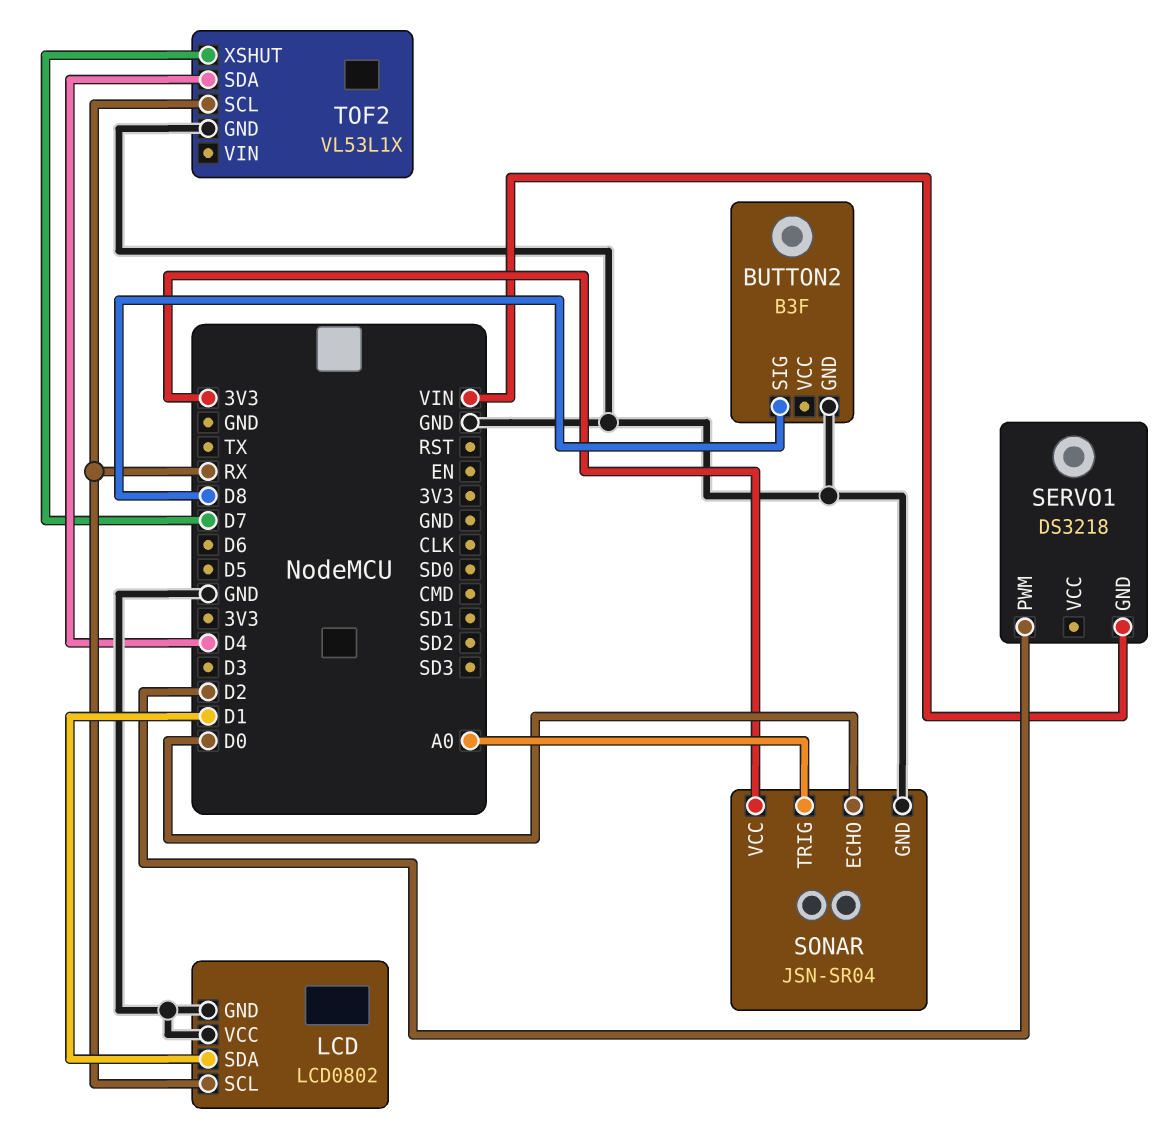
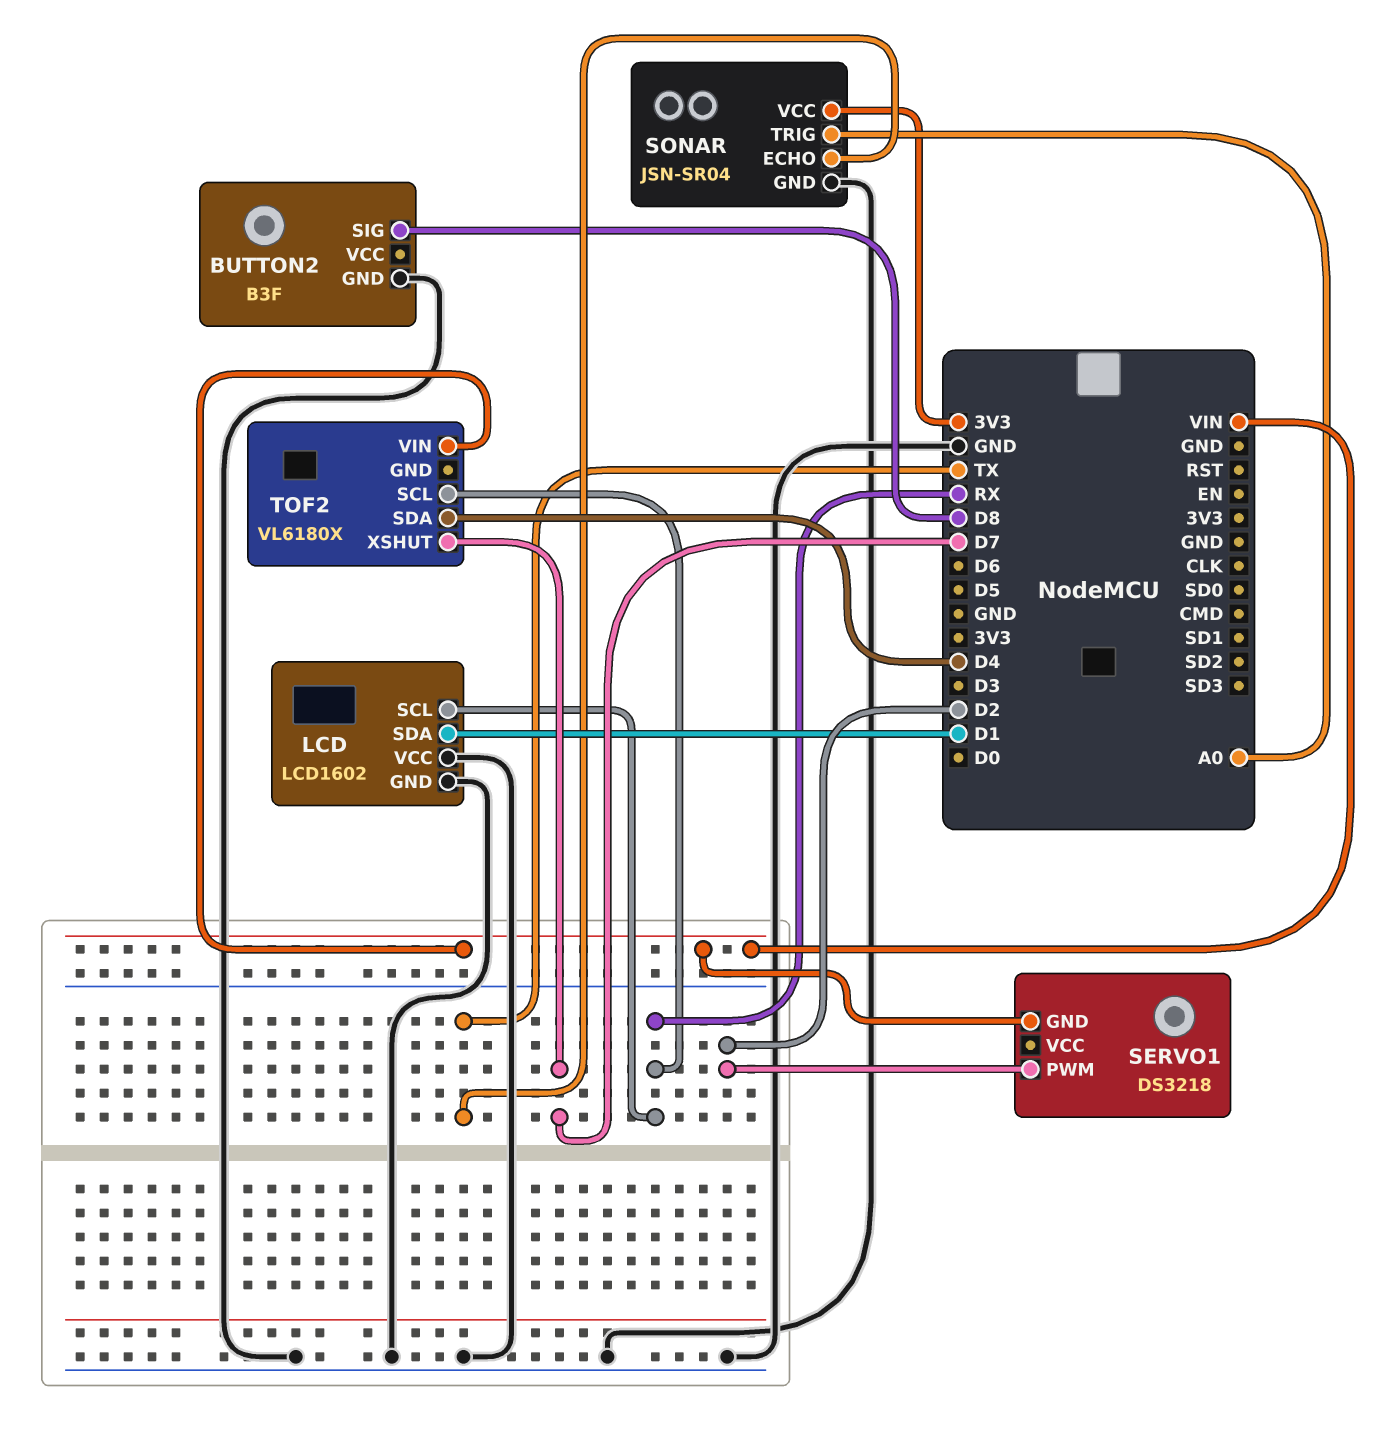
LCD: LCD0802 -> LCD1602
SONAR pin ECHO: D0 -> TX
TOF2: VL53L1X -> VL6180X
TOF2 pin GND: GND -> none
TOF2 pin VIN: none -> VIN

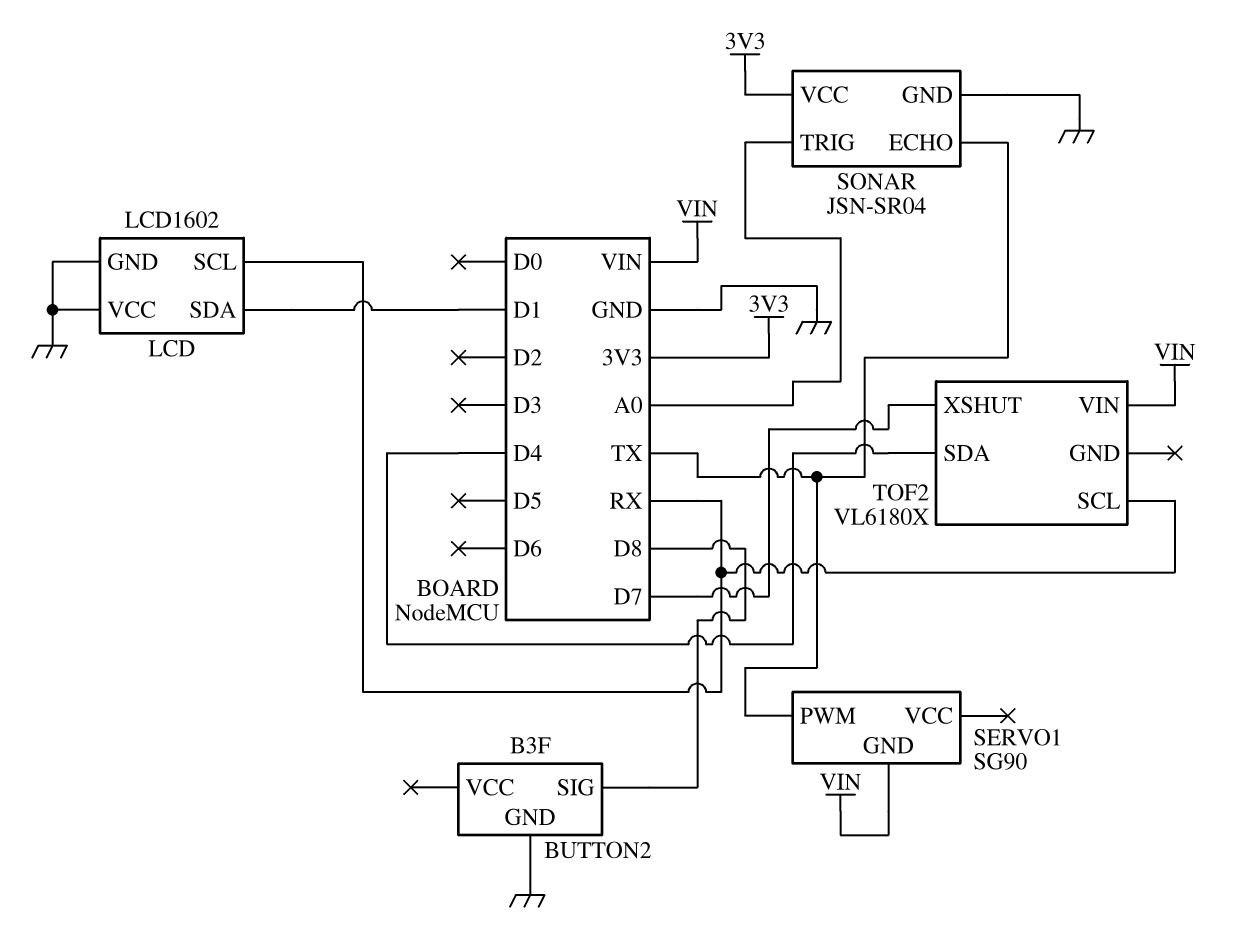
SERVO1: DS3218 -> SG90
SERVO1 pin PWM: D2 -> TX

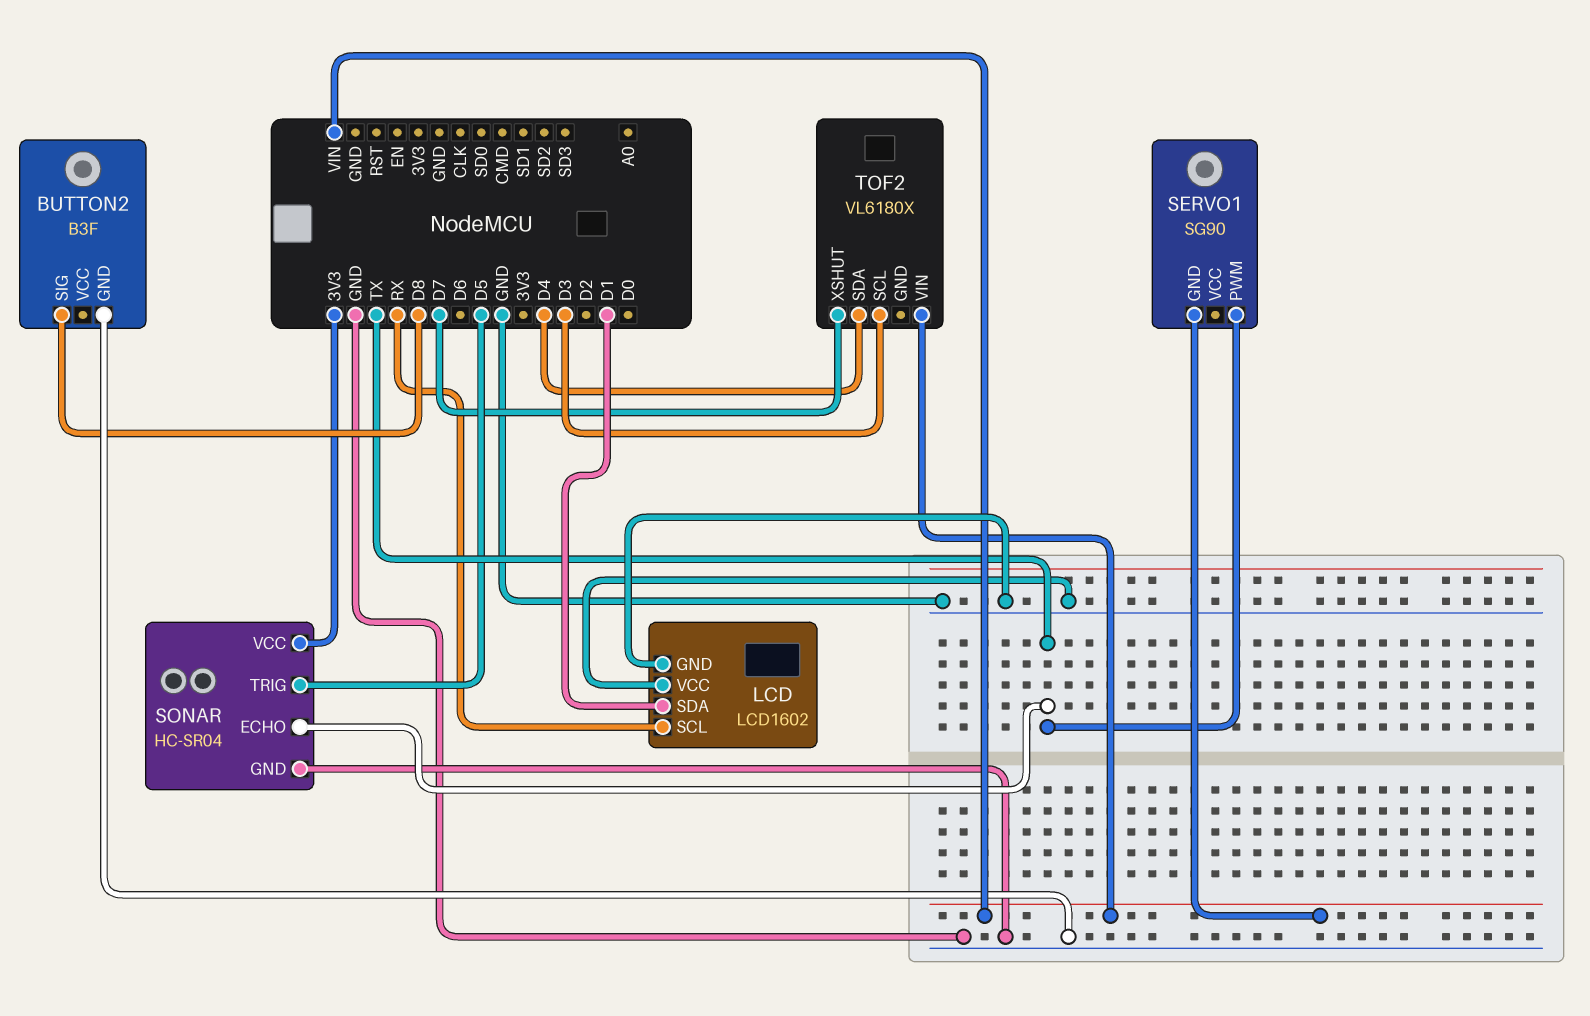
SONAR: JSN-SR04 -> HC-SR04
SONAR pin TRIG: A0 -> D5
TOF2 pin SCL: RX -> D3

